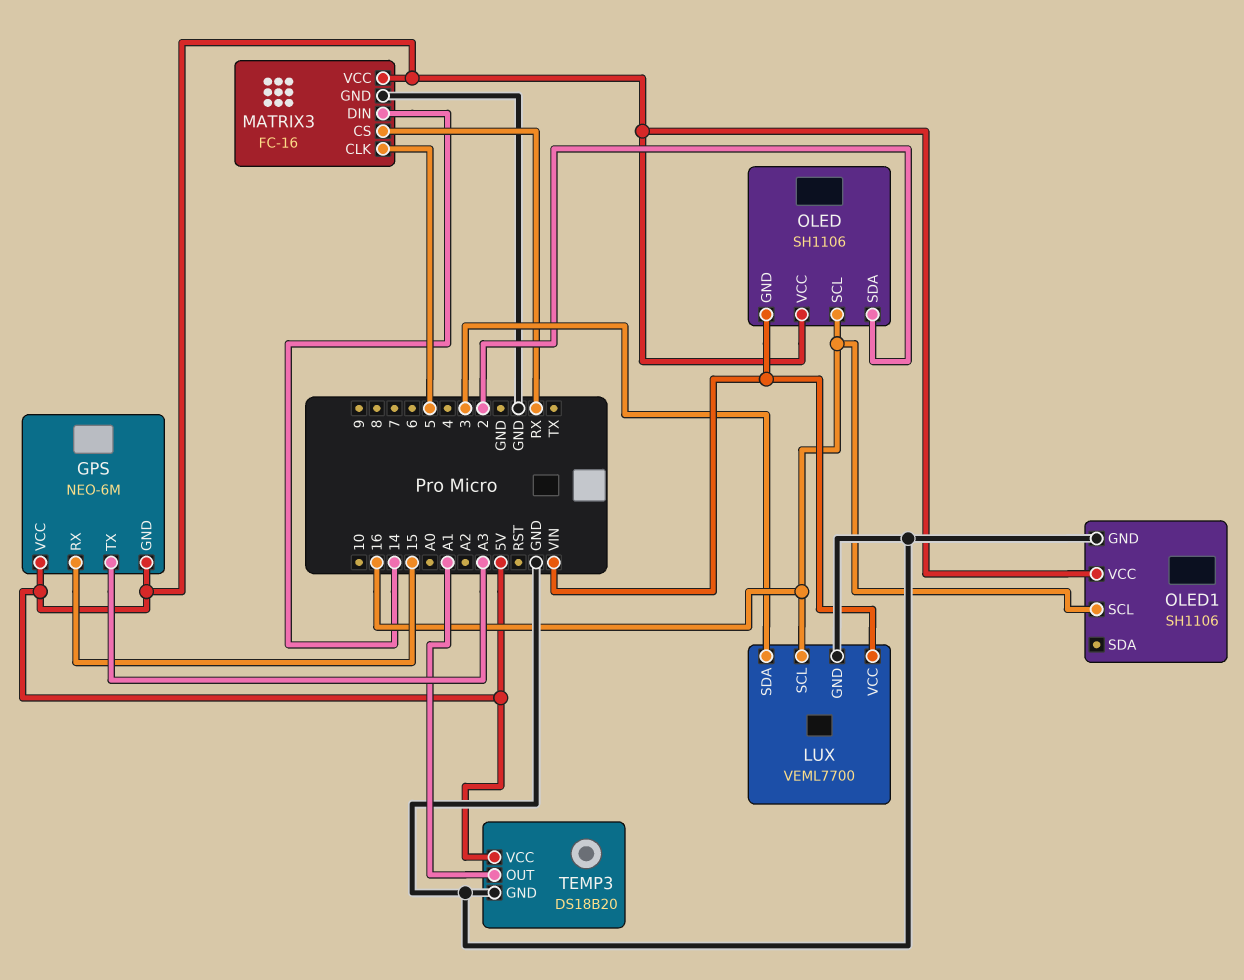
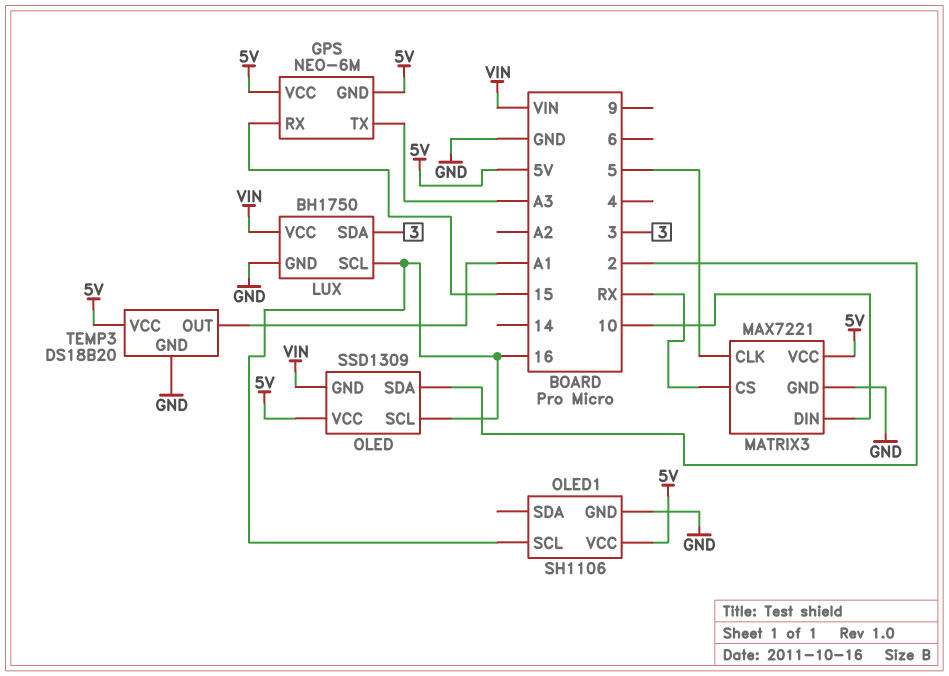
LUX: VEML7700 -> BH1750
MATRIX3: FC-16 -> MAX7221
MATRIX3 pin DIN: 14 -> 10
OLED: SH1106 -> SSD1309

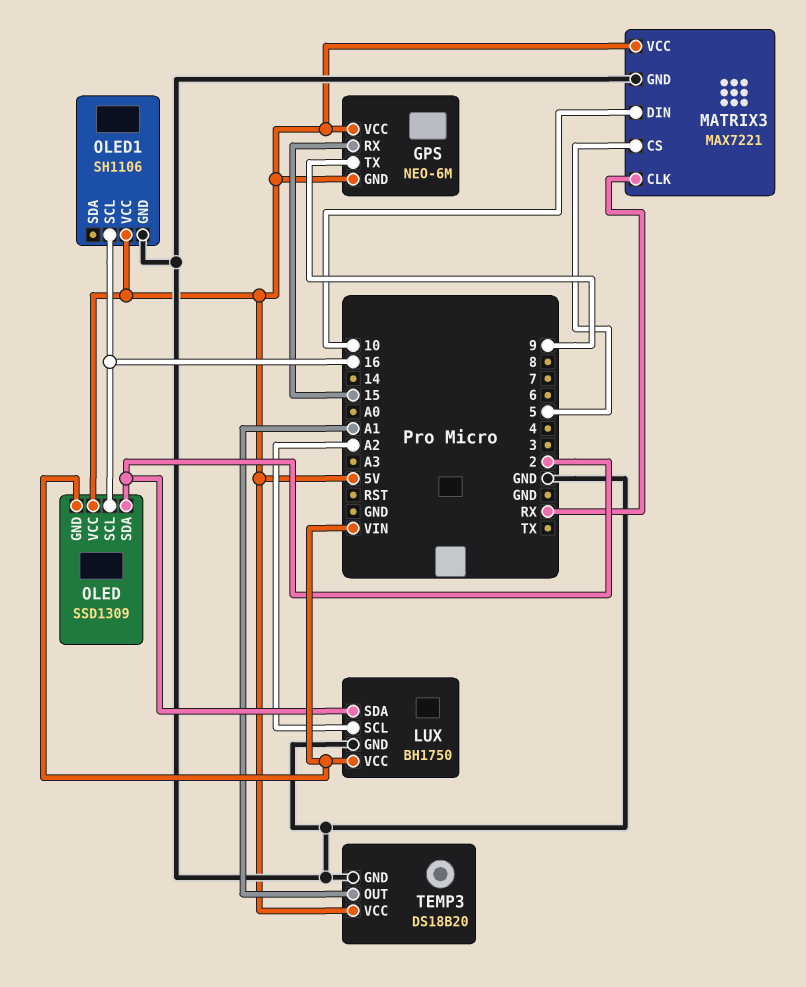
GPS pin TX: A3 -> 9
LUX pin SCL: 16 -> A2
LUX pin SDA: 3 -> 2
MATRIX3 pin CLK: 5 -> RX
MATRIX3 pin CS: RX -> 5

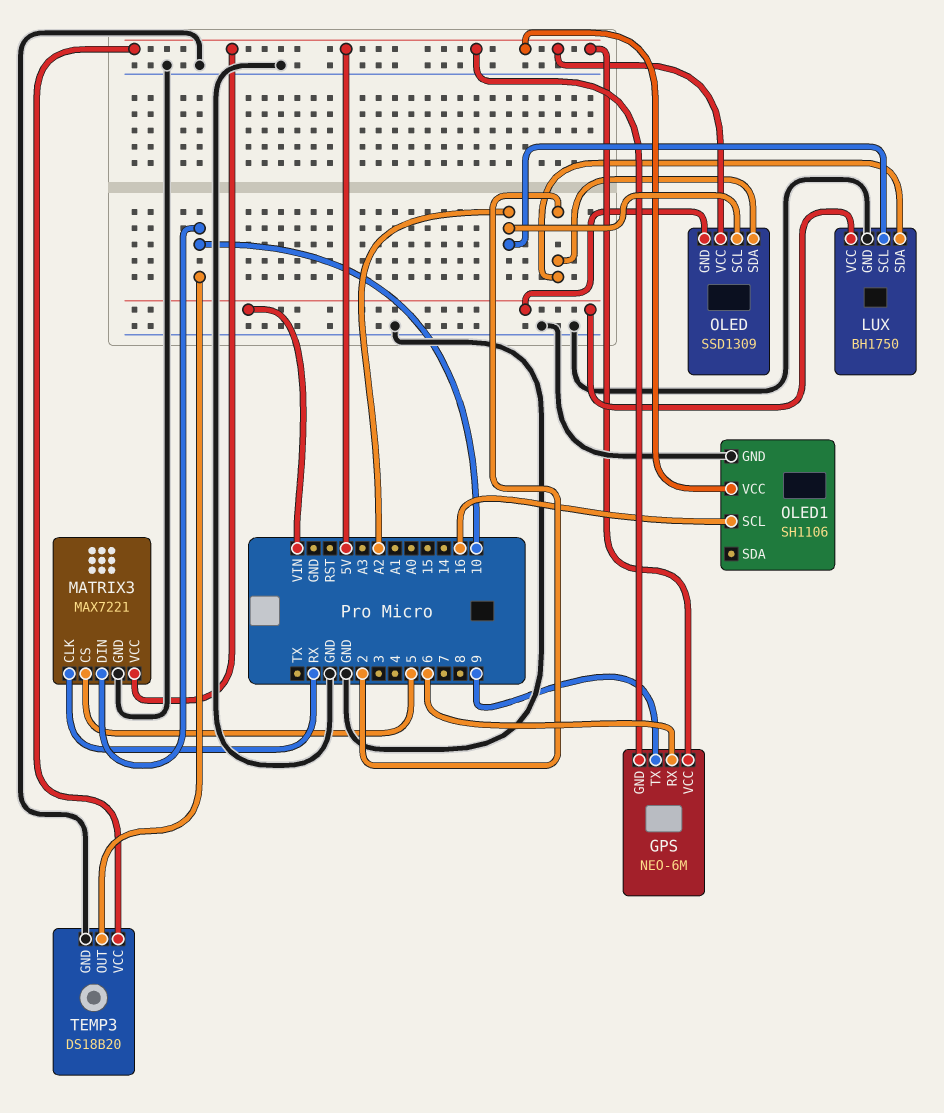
GPS pin RX: 15 -> 6
OLED pin SCL: 16 -> A2
TEMP3 pin OUT: A1 -> 10

